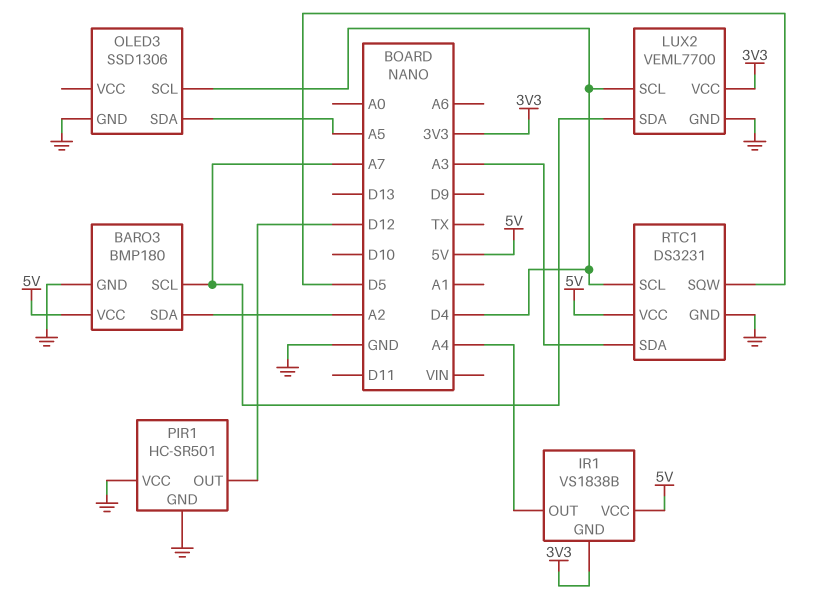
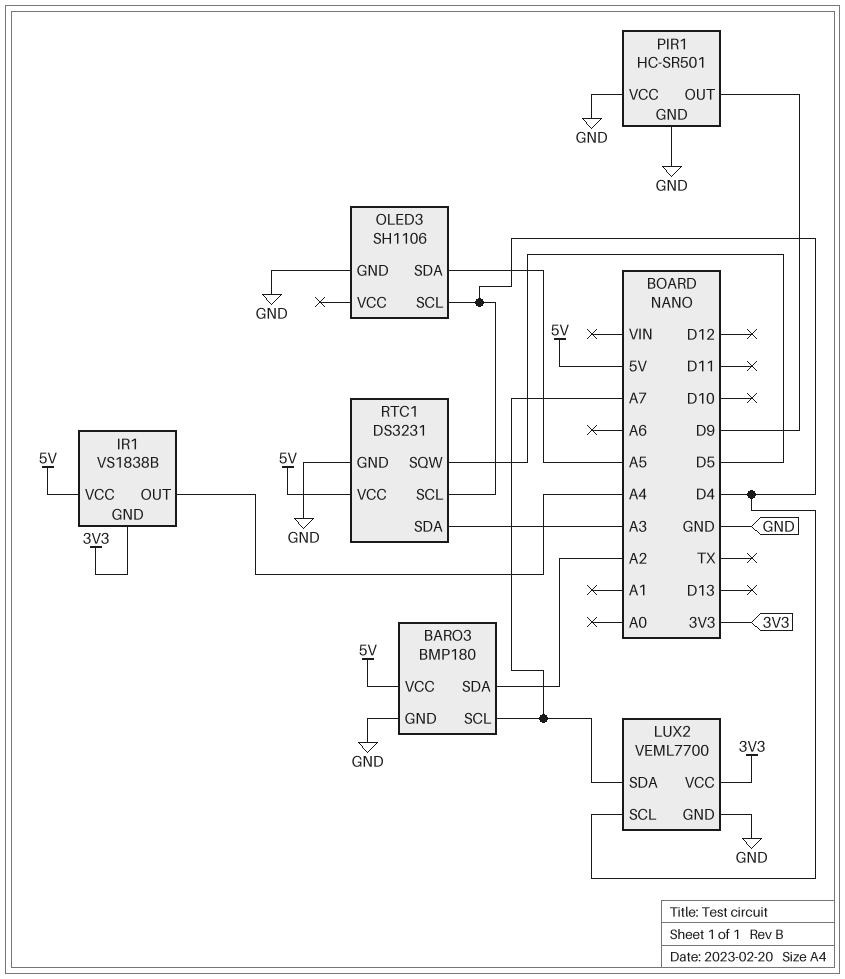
OLED3: SSD1306 -> SH1106
PIR1 pin OUT: D12 -> D9

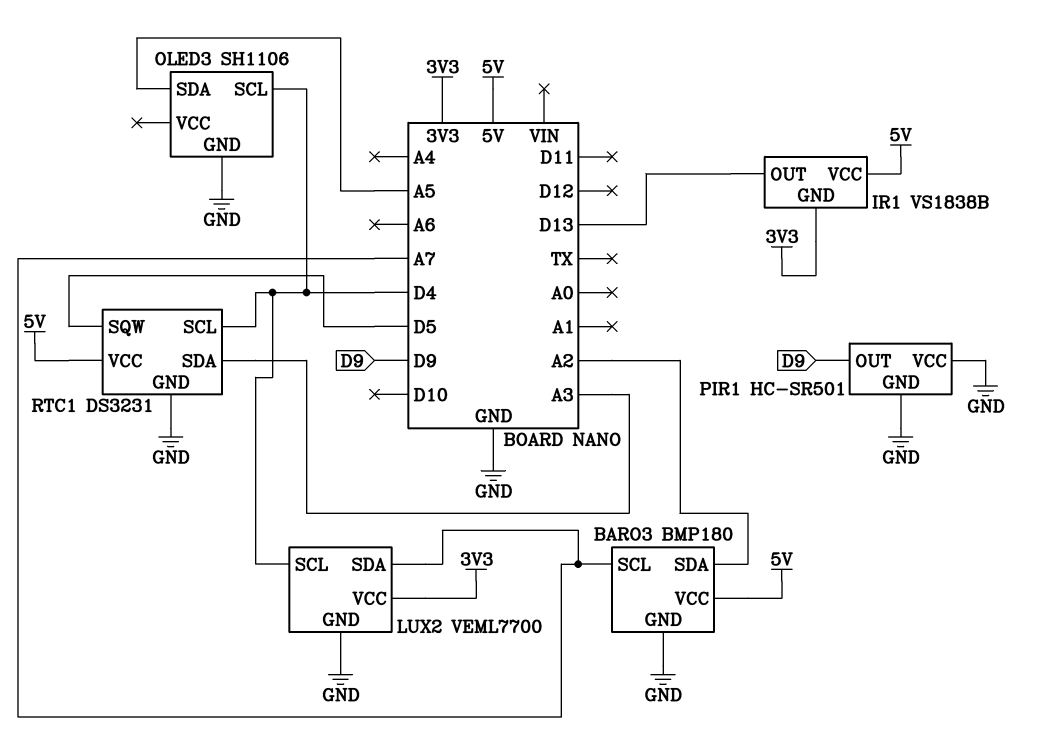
IR1 pin OUT: A4 -> D13

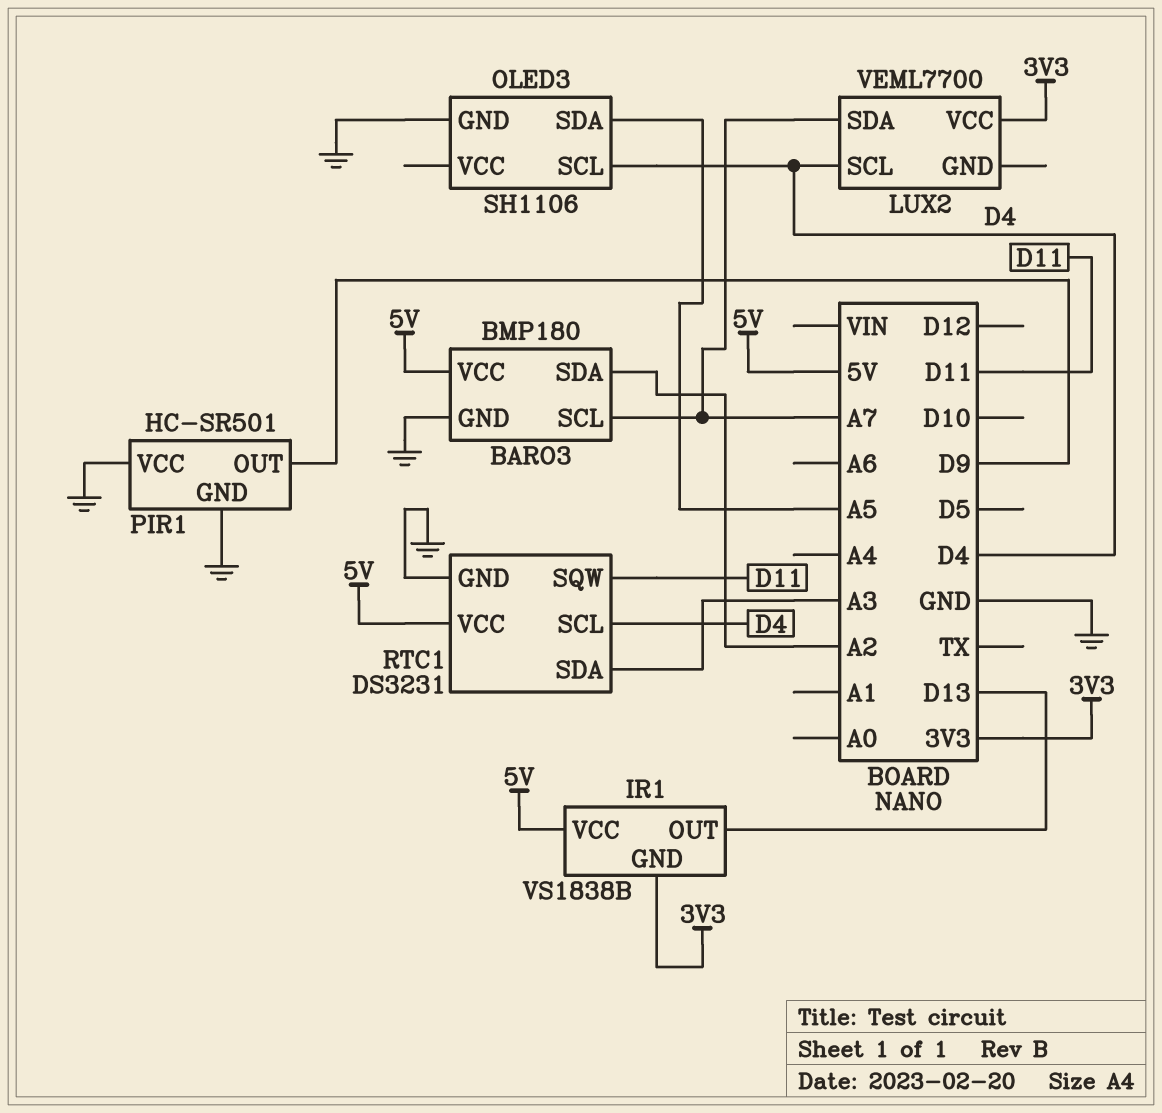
LUX2 pin GND: GND -> none
RTC1 pin SQW: D5 -> D11

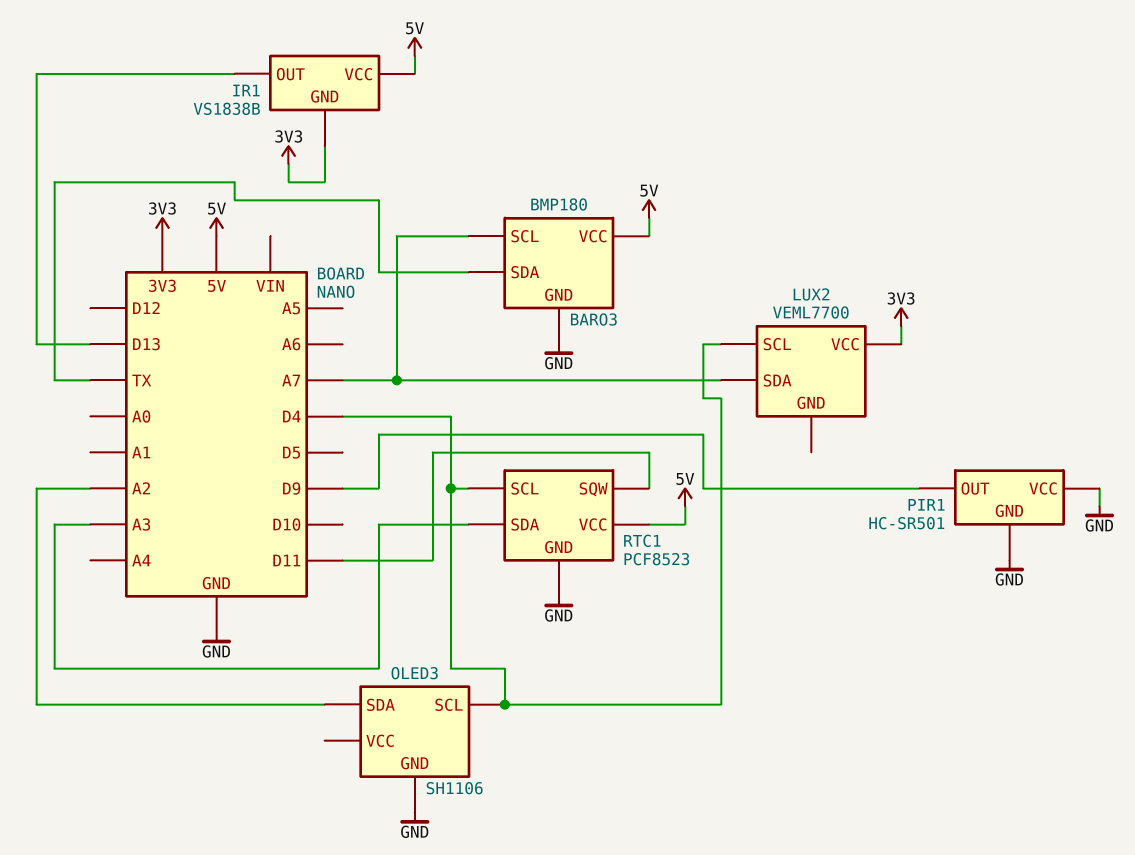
BARO3 pin SDA: A2 -> TX
OLED3 pin SDA: A5 -> A2
RTC1: DS3231 -> PCF8523

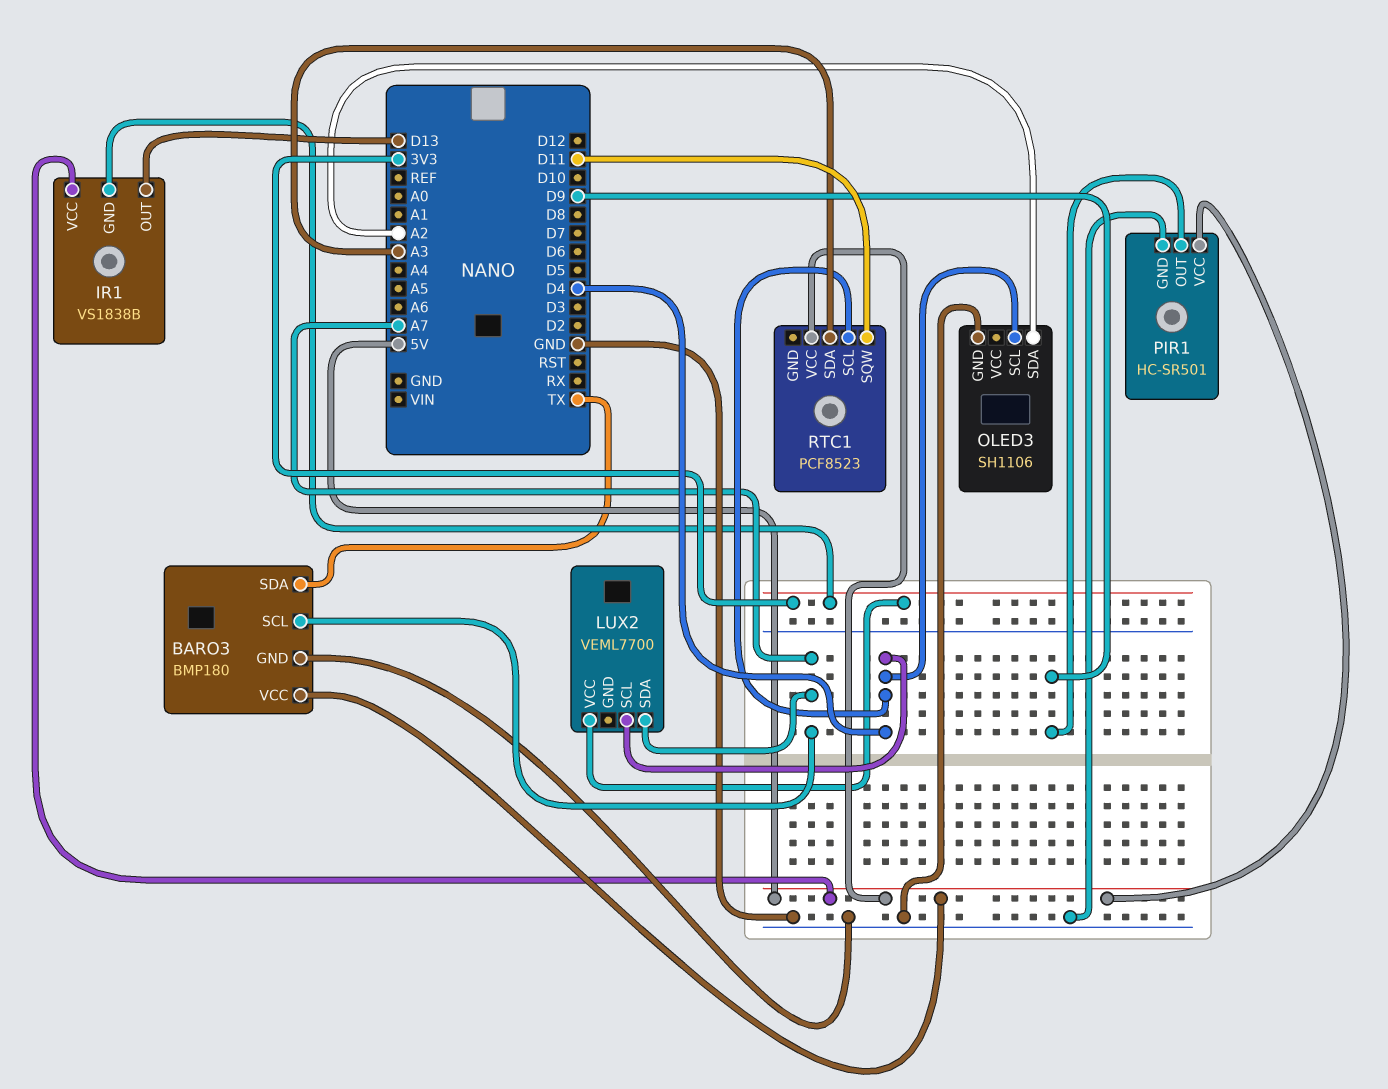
PIR1 pin VCC: GND -> 5V
RTC1 pin GND: GND -> none

